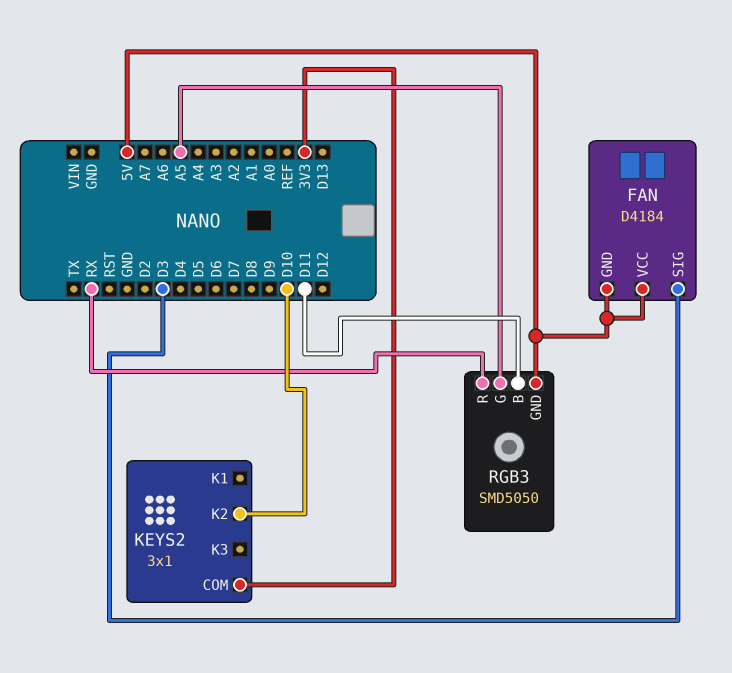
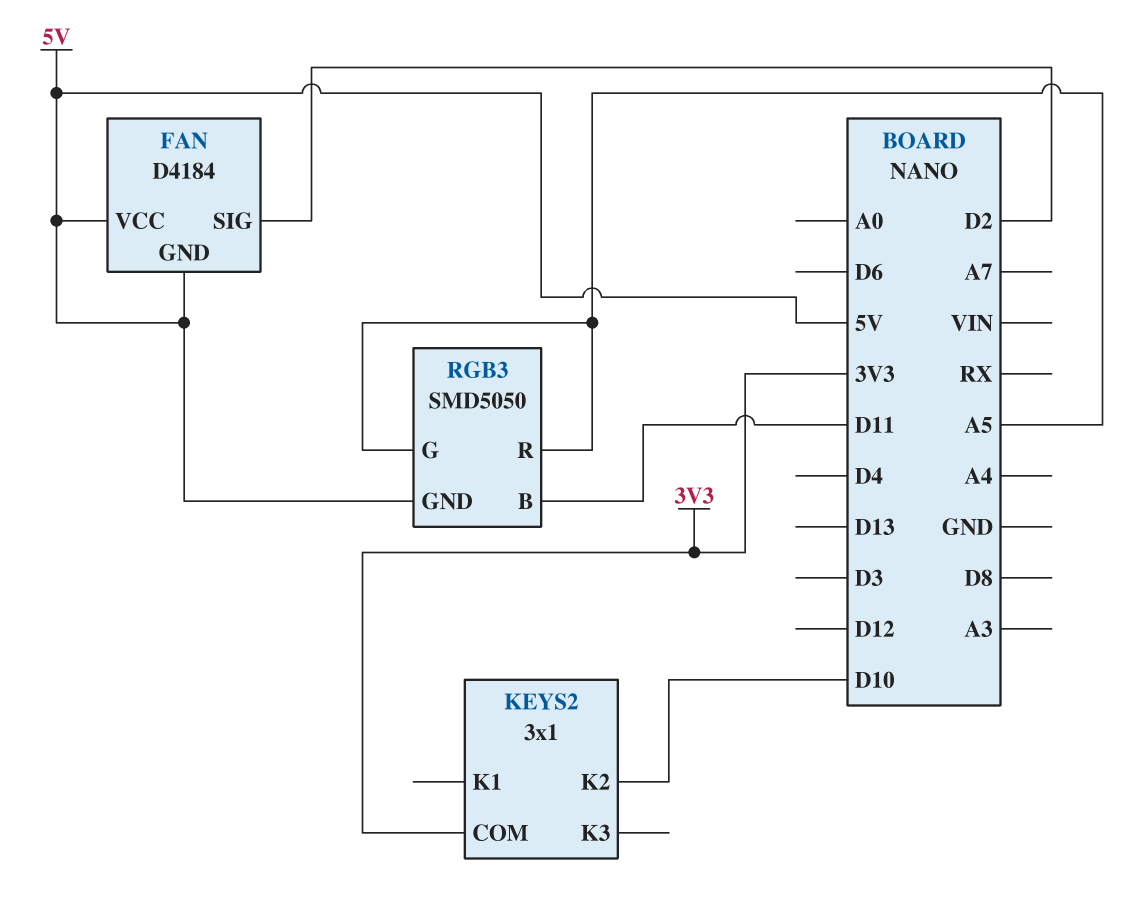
FAN pin SIG: D3 -> D2
RGB3 pin R: RX -> A5

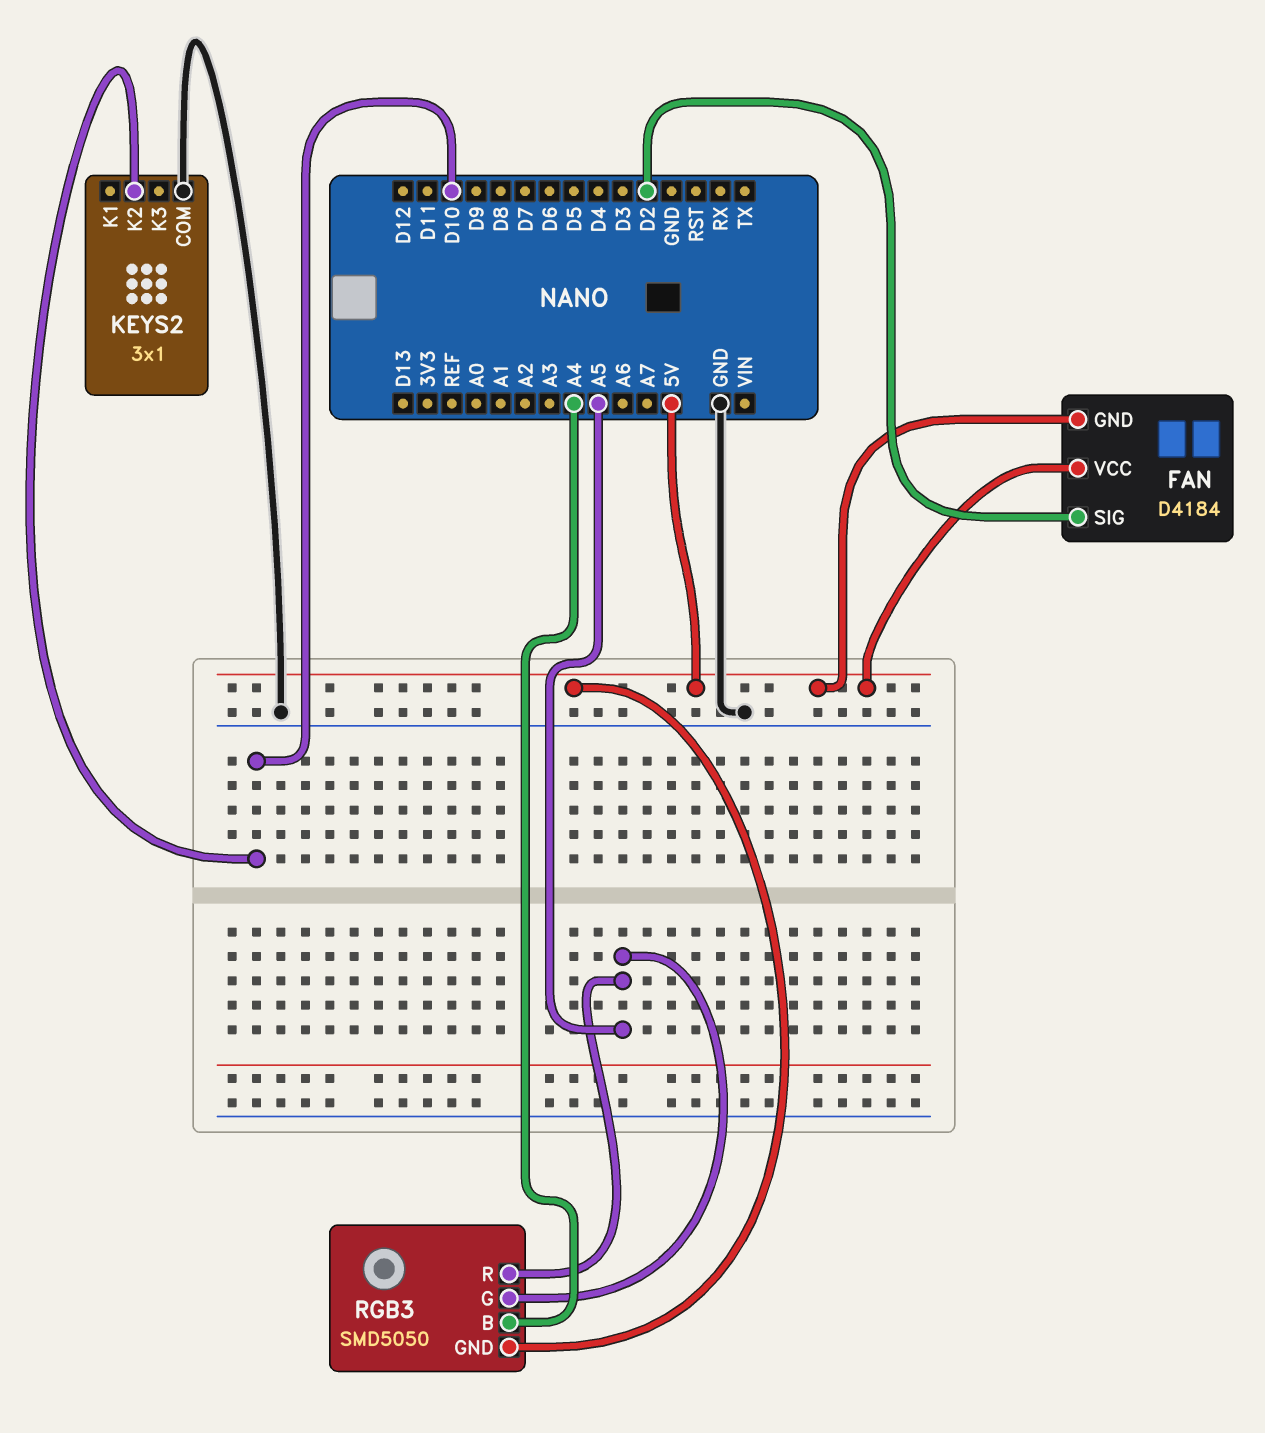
KEYS2 pin COM: 3V3 -> GND
RGB3 pin B: D11 -> A4

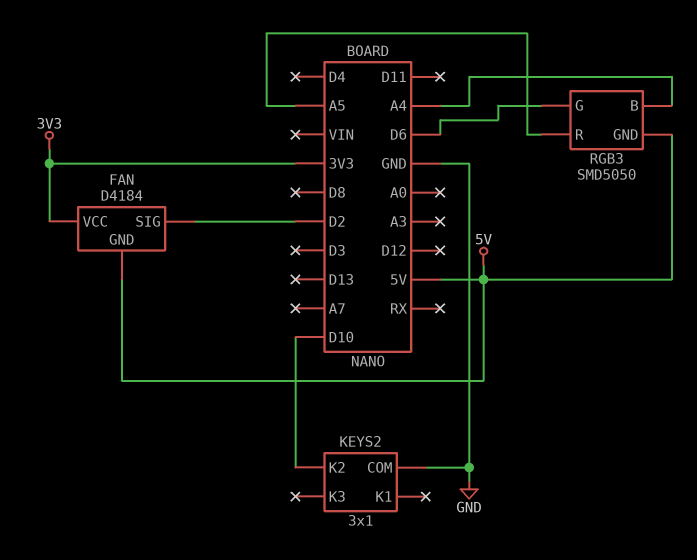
FAN pin VCC: 5V -> 3V3
RGB3 pin G: A5 -> D6

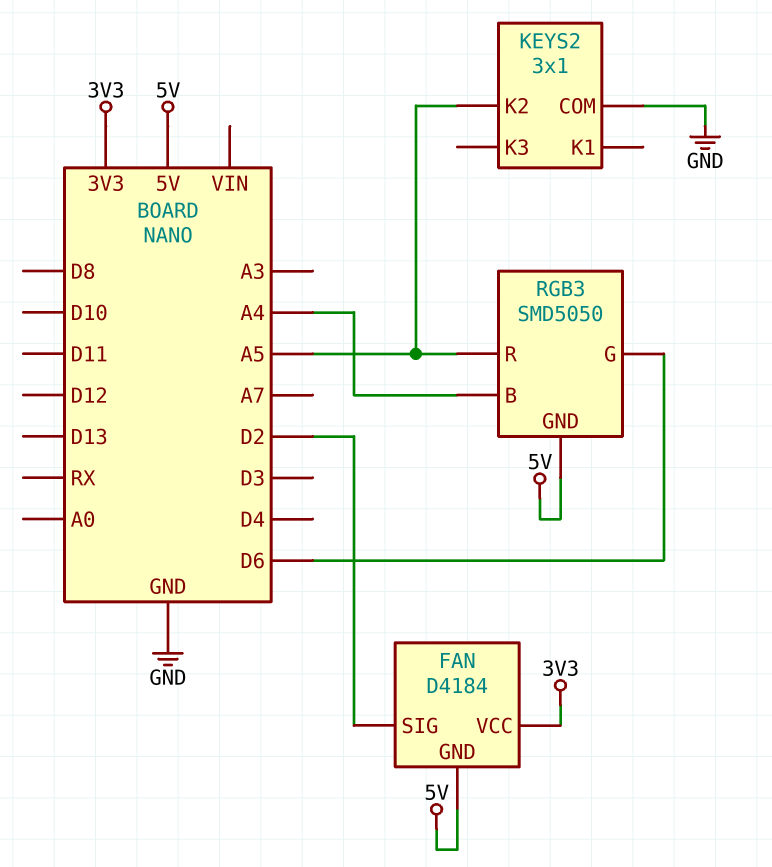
KEYS2 pin K2: D10 -> A5

